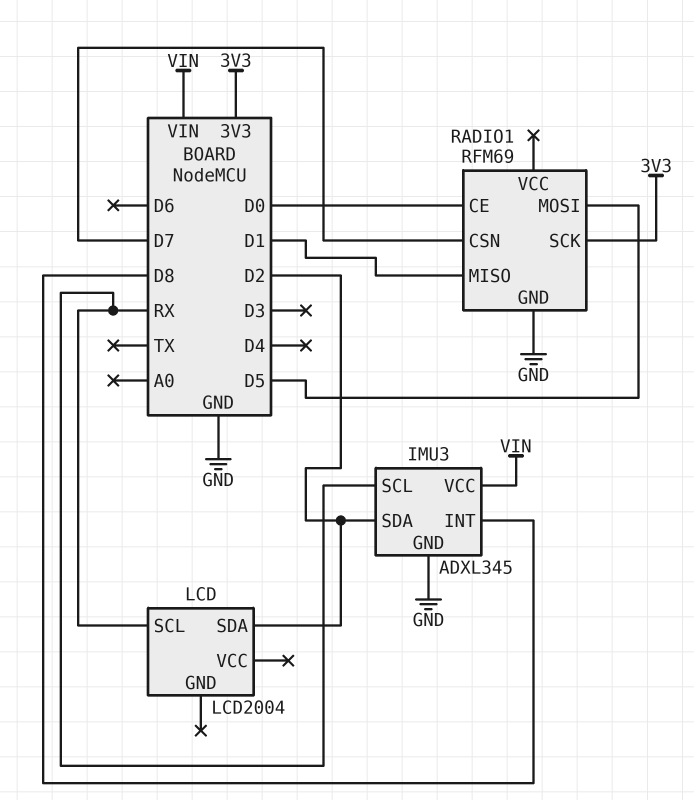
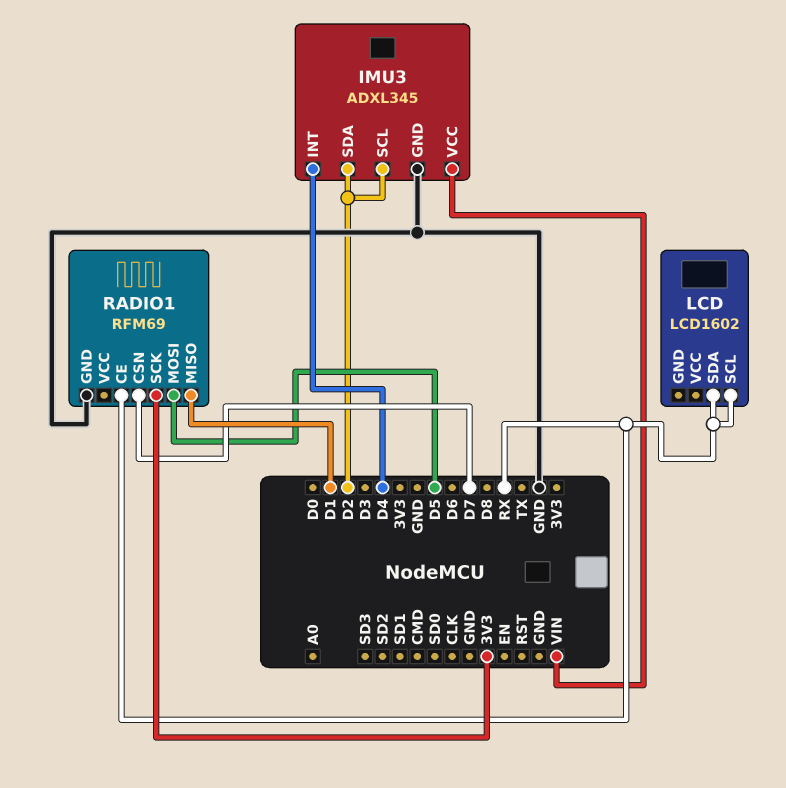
IMU3 pin INT: D8 -> D4
IMU3 pin SCL: RX -> D2
LCD: LCD2004 -> LCD1602
LCD pin SDA: D2 -> RX
RADIO1 pin CE: D0 -> RX

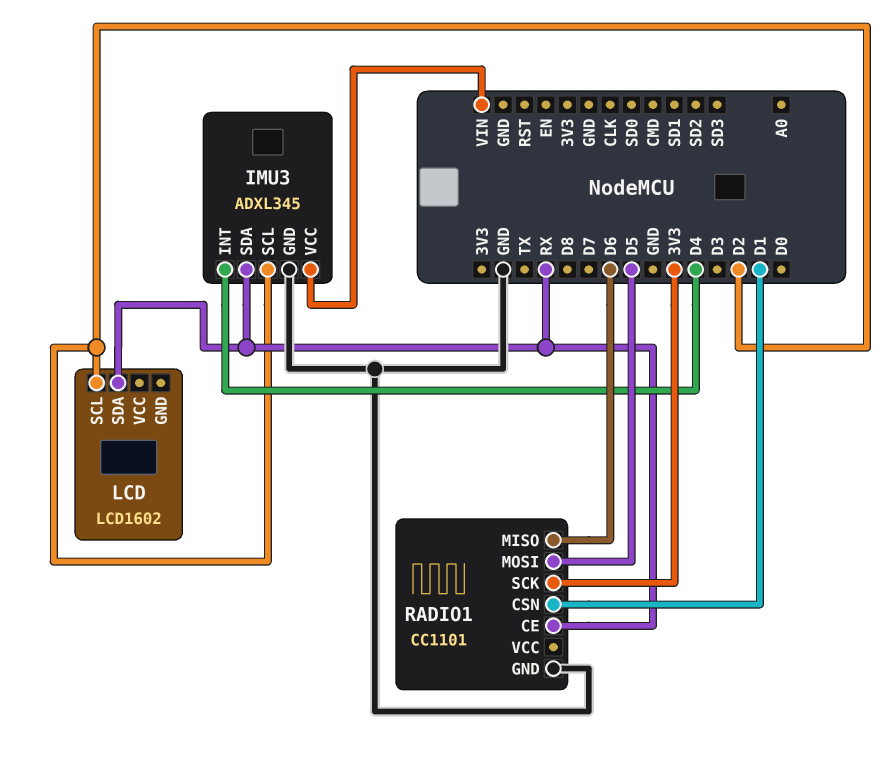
IMU3 pin SDA: D2 -> RX
LCD pin SCL: RX -> D2
RADIO1: RFM69 -> CC1101
RADIO1 pin CSN: D7 -> D1
RADIO1 pin MISO: D1 -> D6

